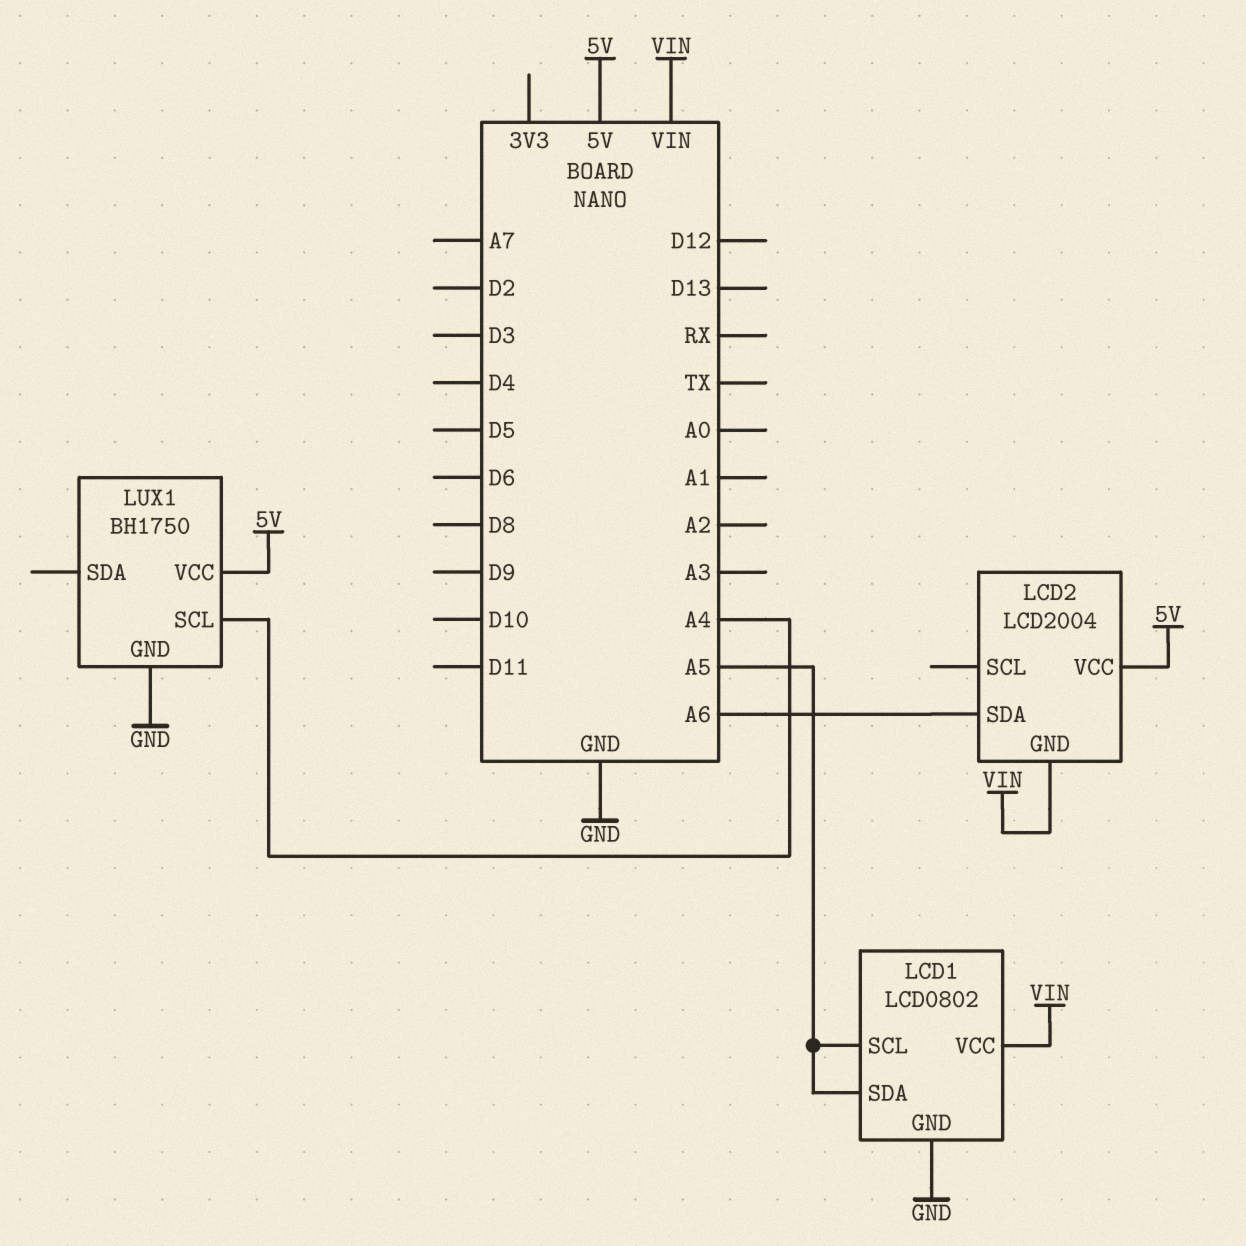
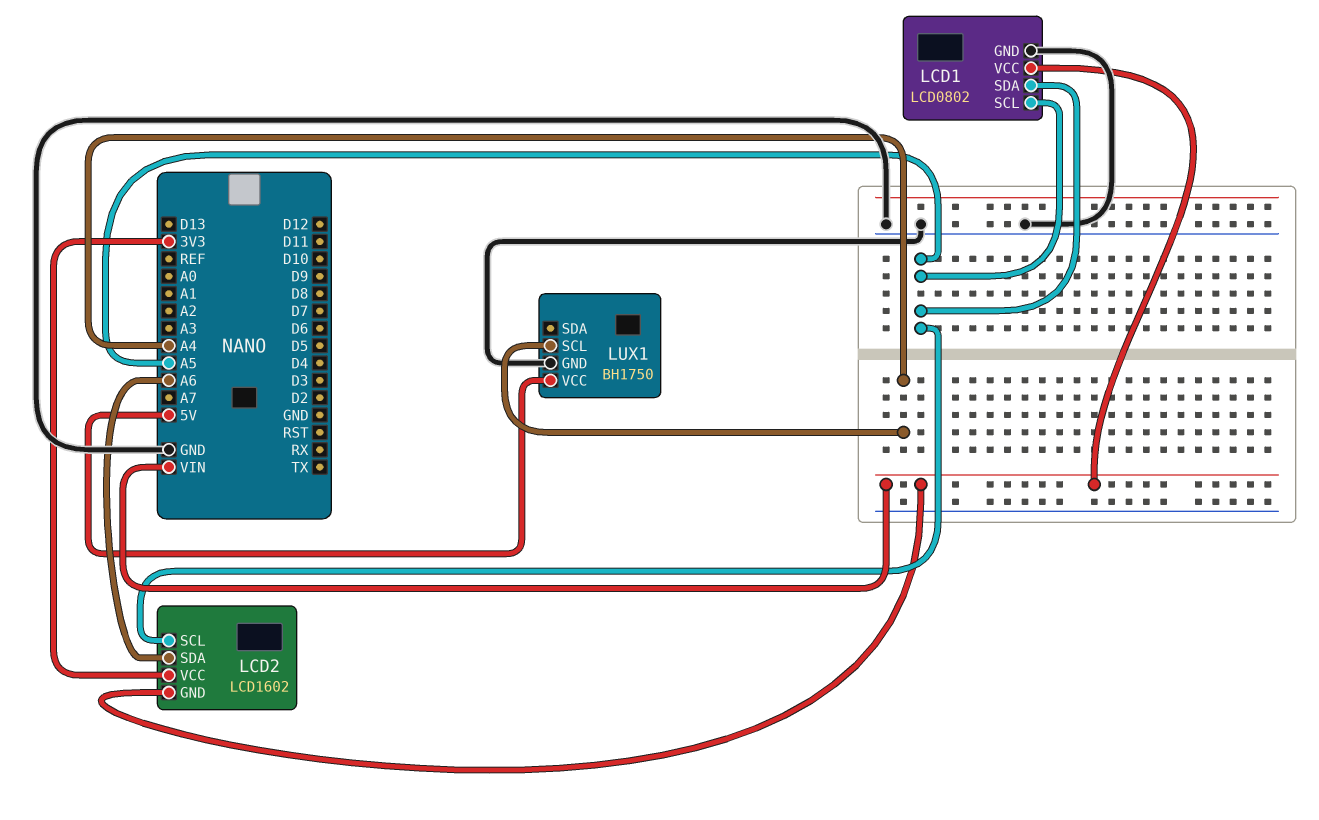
LCD2: LCD2004 -> LCD1602
LCD2 pin SCL: none -> A5
LCD2 pin VCC: 5V -> 3V3

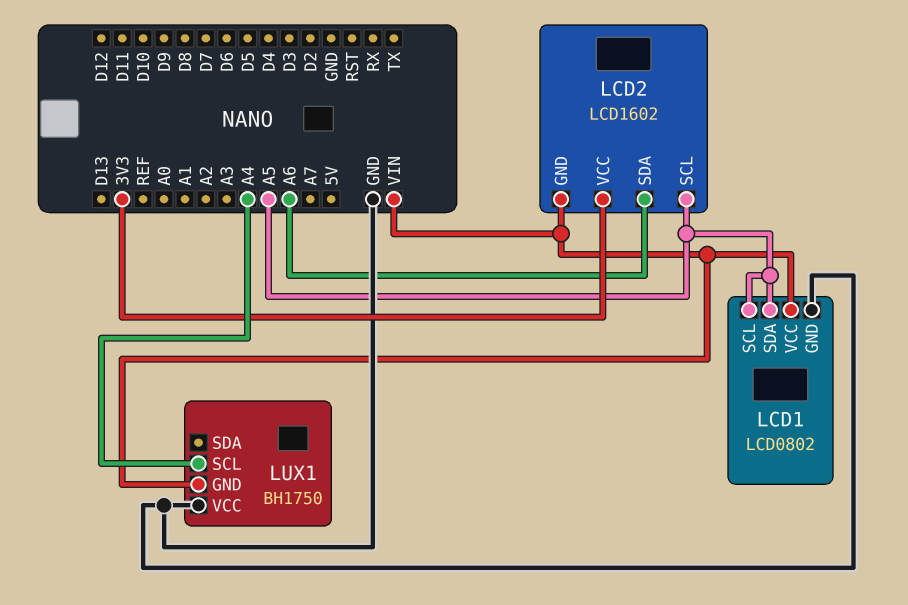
LUX1 pin GND: GND -> VIN
LUX1 pin VCC: 5V -> GND

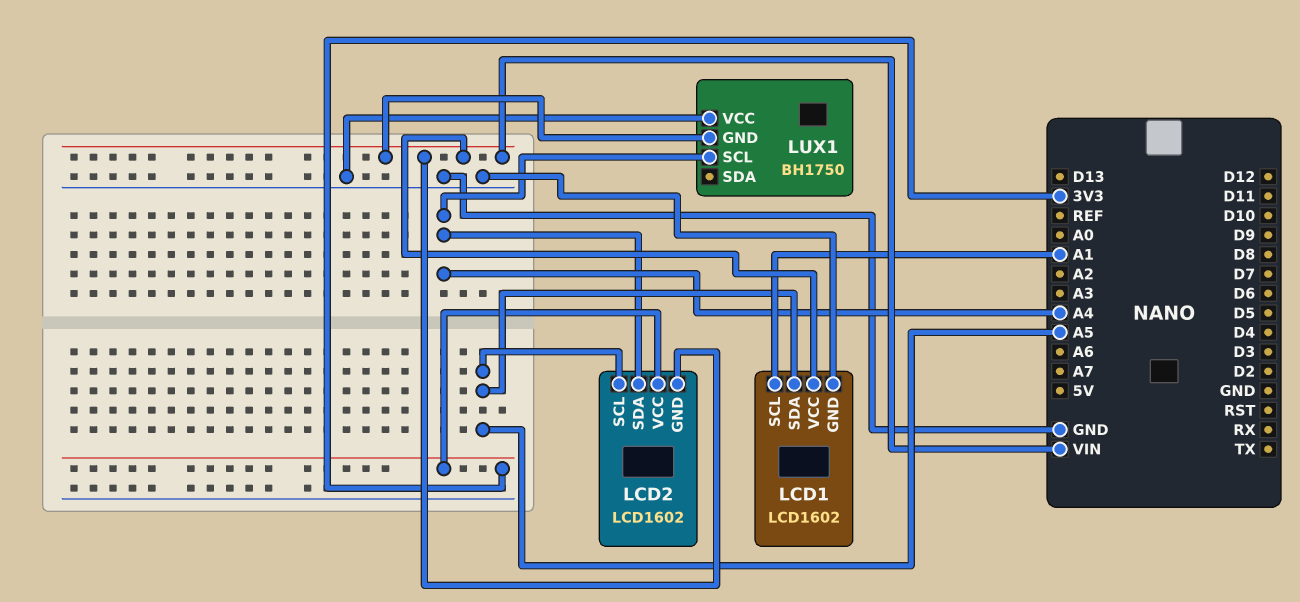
LCD1: LCD0802 -> LCD1602
LCD1 pin SCL: A5 -> A1
LCD2 pin SDA: A6 -> A4

